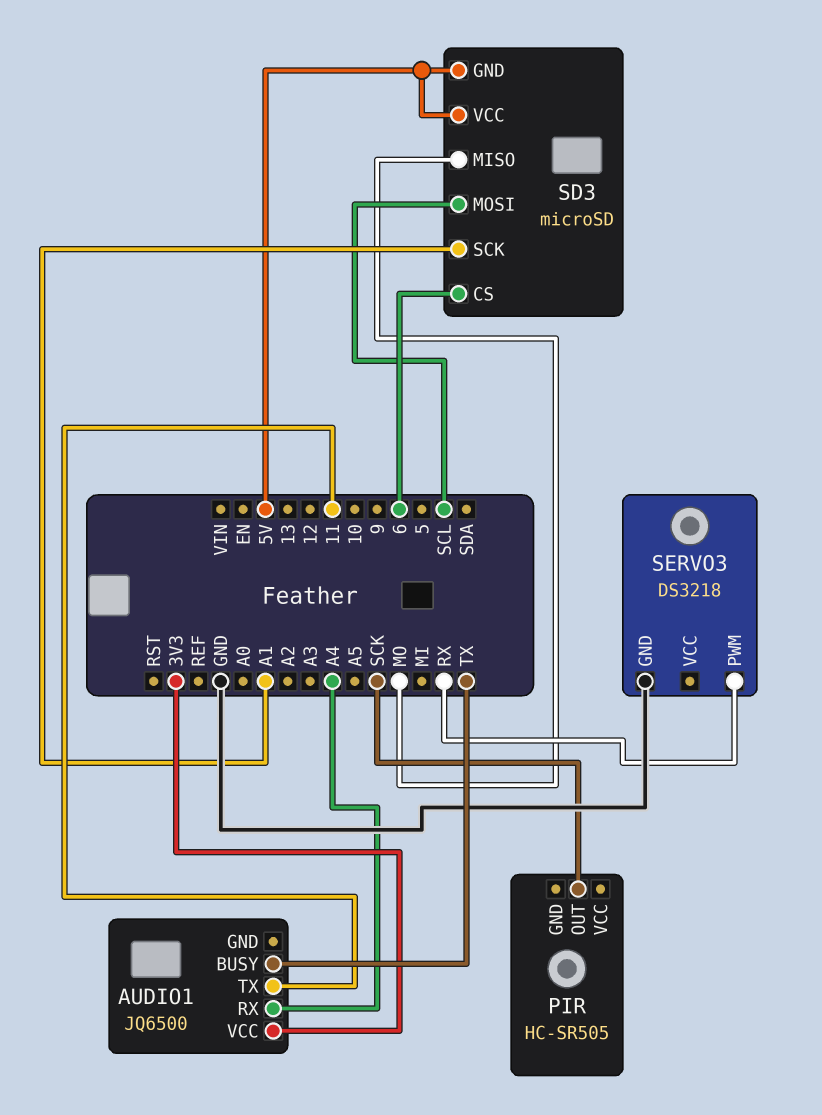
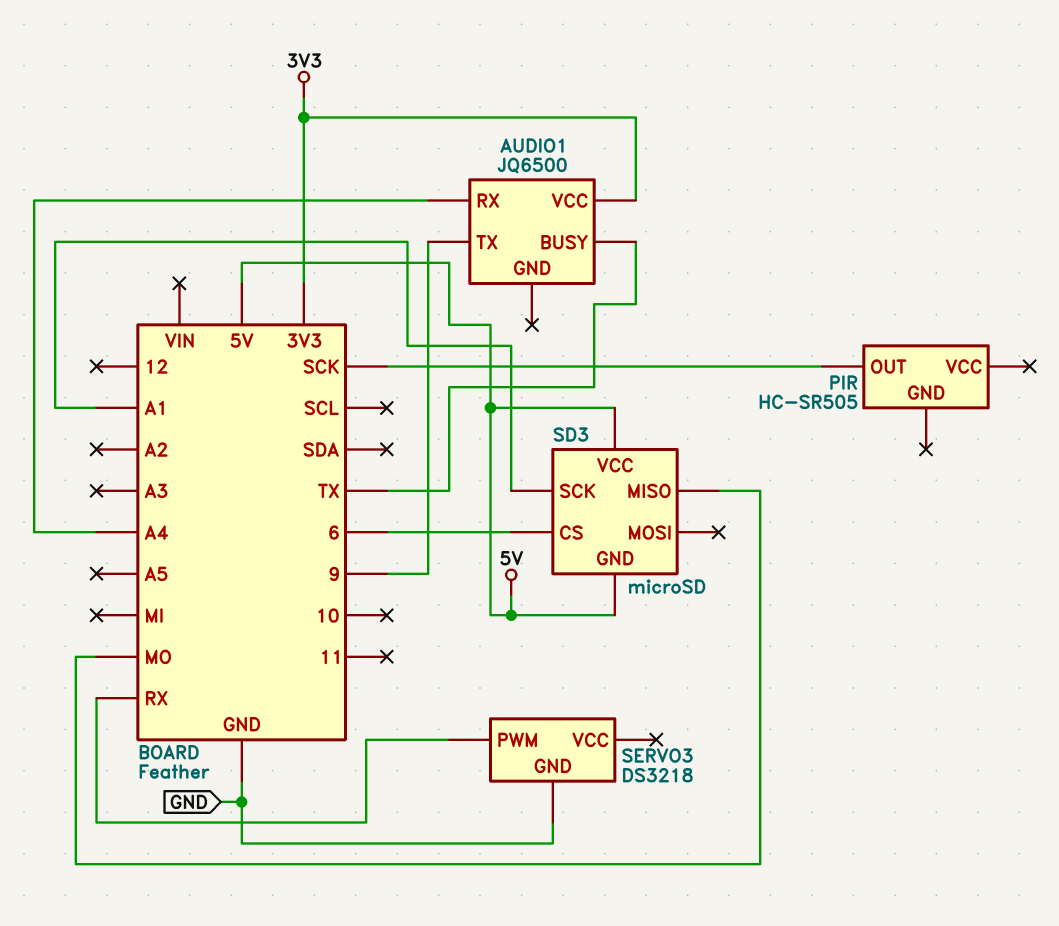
AUDIO1 pin TX: 11 -> 9
SD3 pin MOSI: SCL -> none

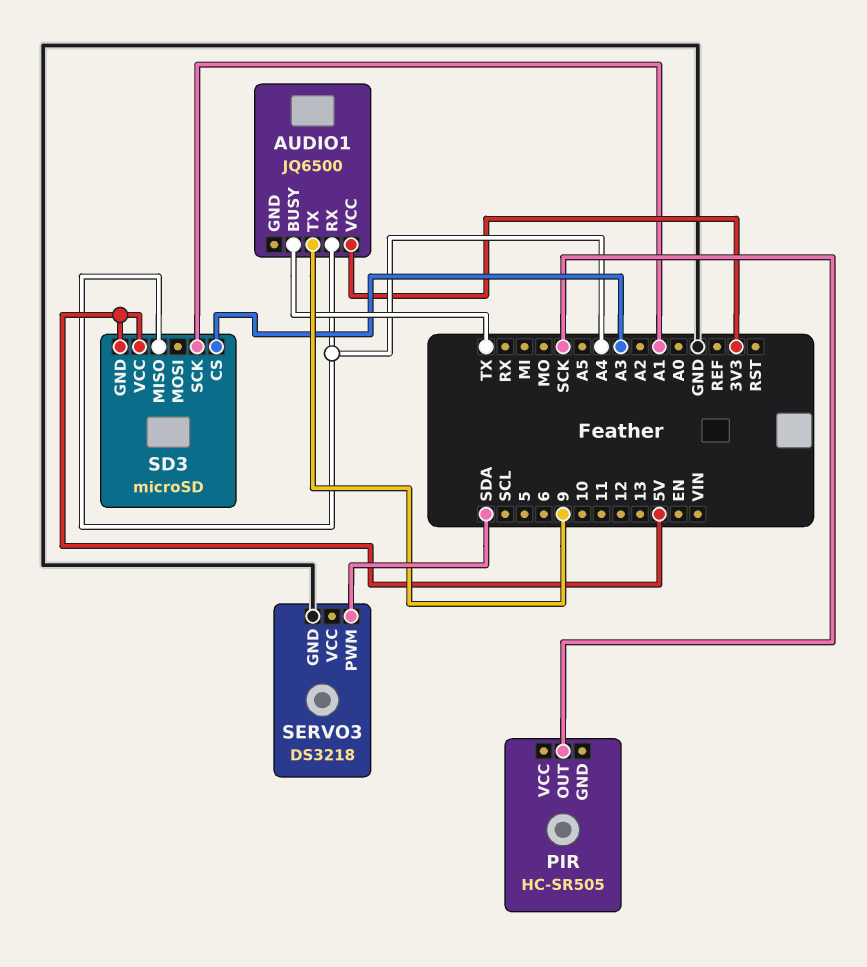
SD3 pin CS: 6 -> A3
SD3 pin MISO: MO -> A4
SERVO3 pin PWM: RX -> SDA

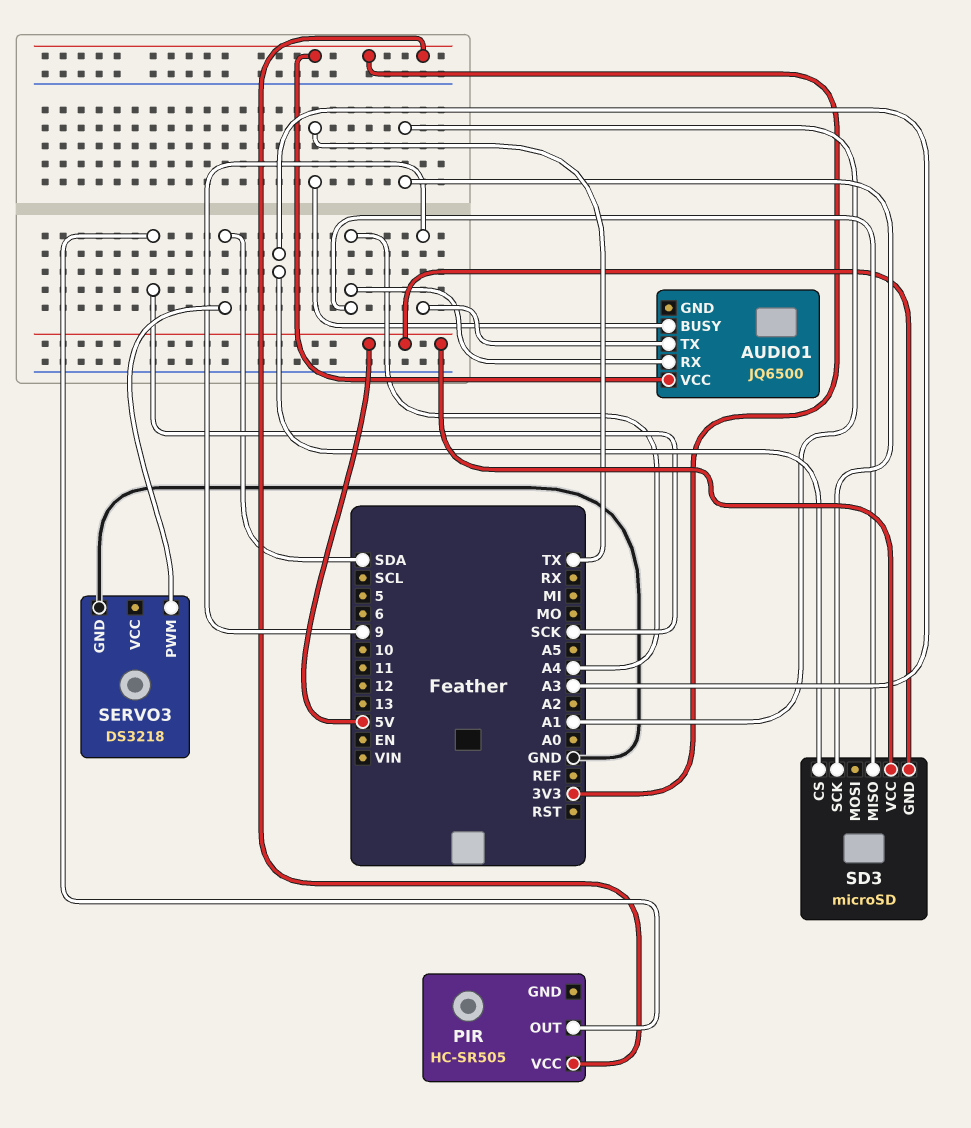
PIR pin VCC: none -> 3V3

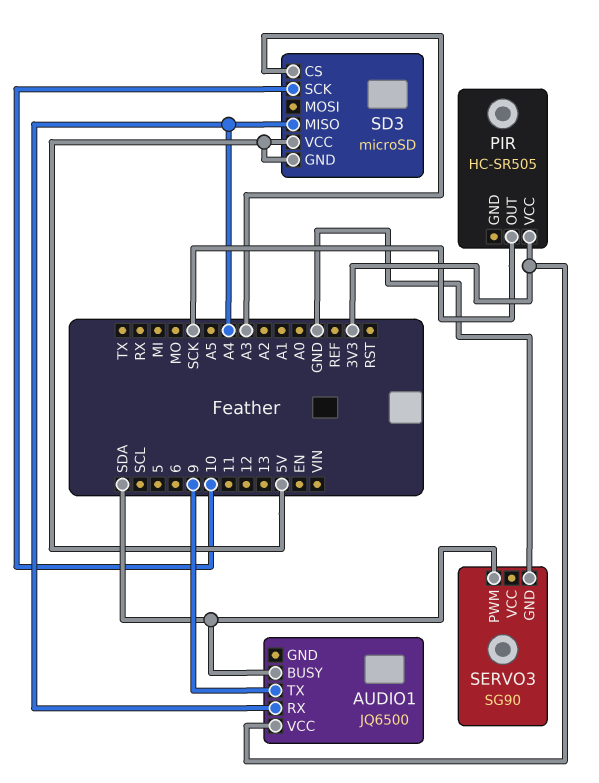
AUDIO1 pin BUSY: TX -> SDA
SD3 pin SCK: A1 -> 10
SERVO3: DS3218 -> SG90

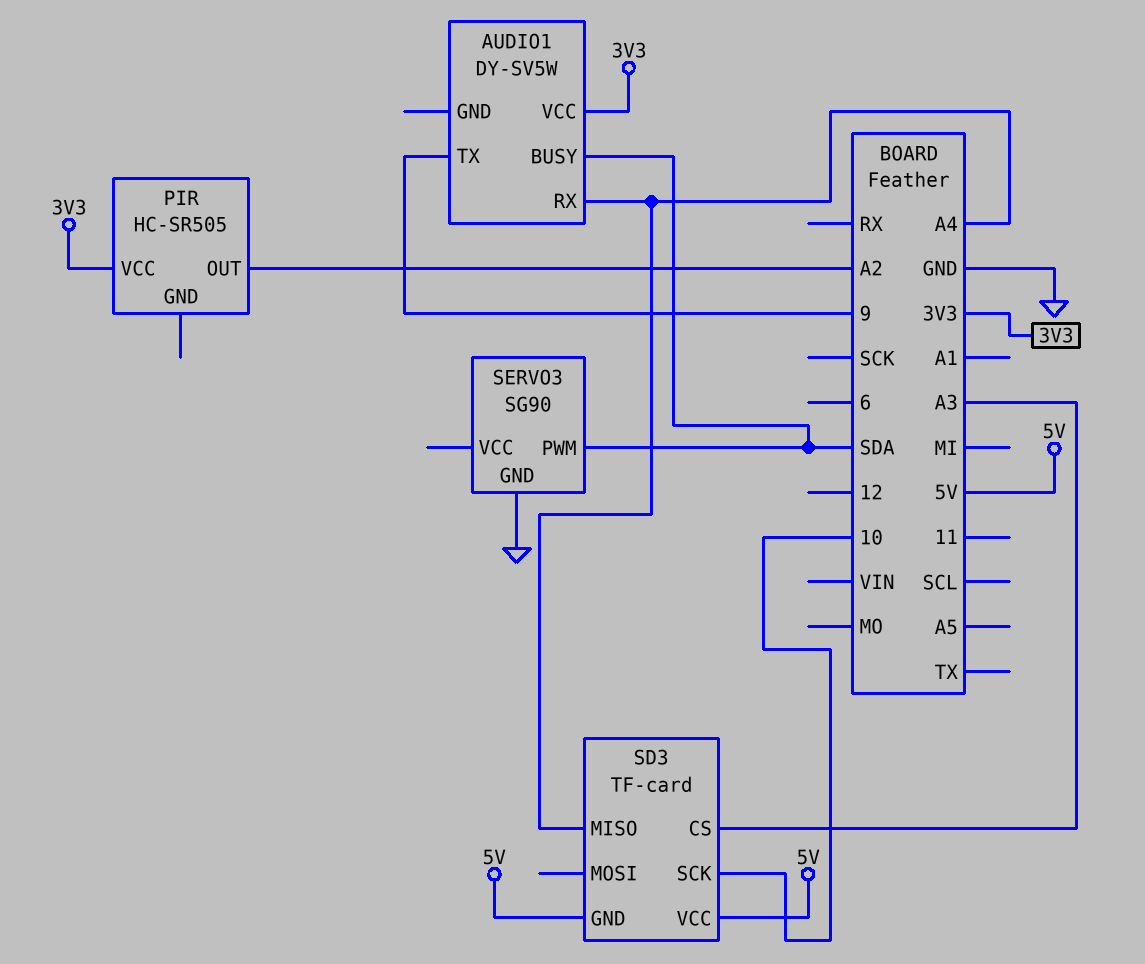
AUDIO1: JQ6500 -> DY-SV5W
PIR pin OUT: SCK -> A2
SD3: microSD -> TF-card

